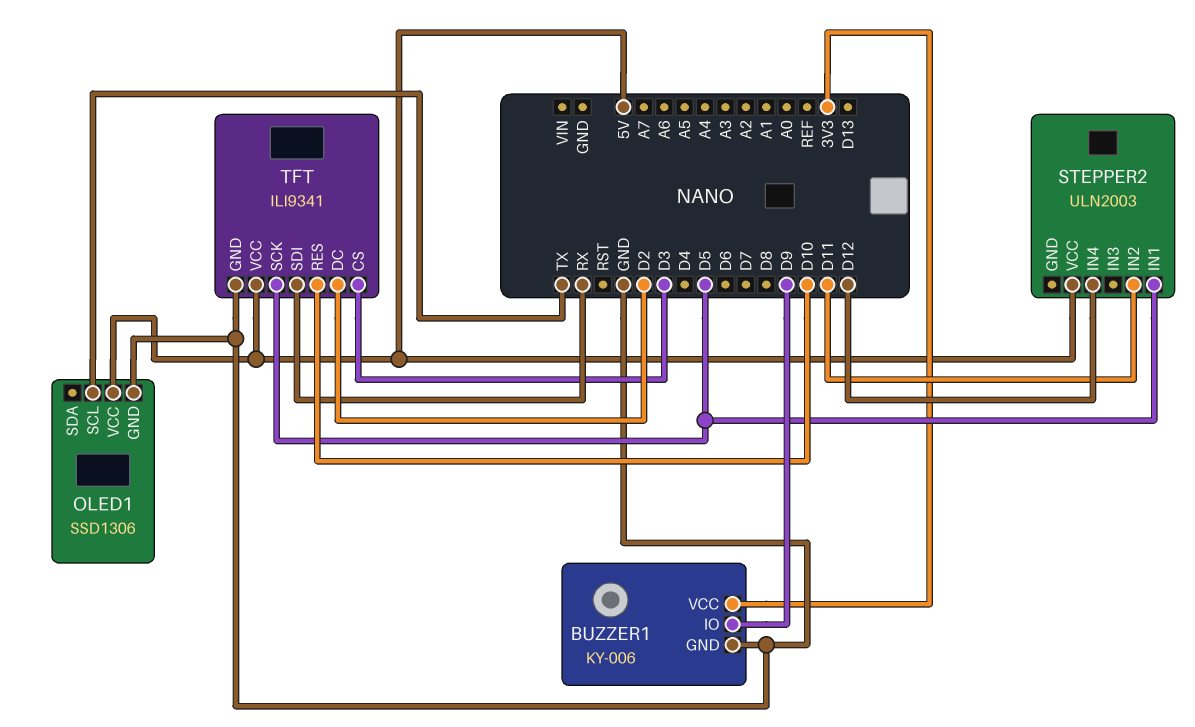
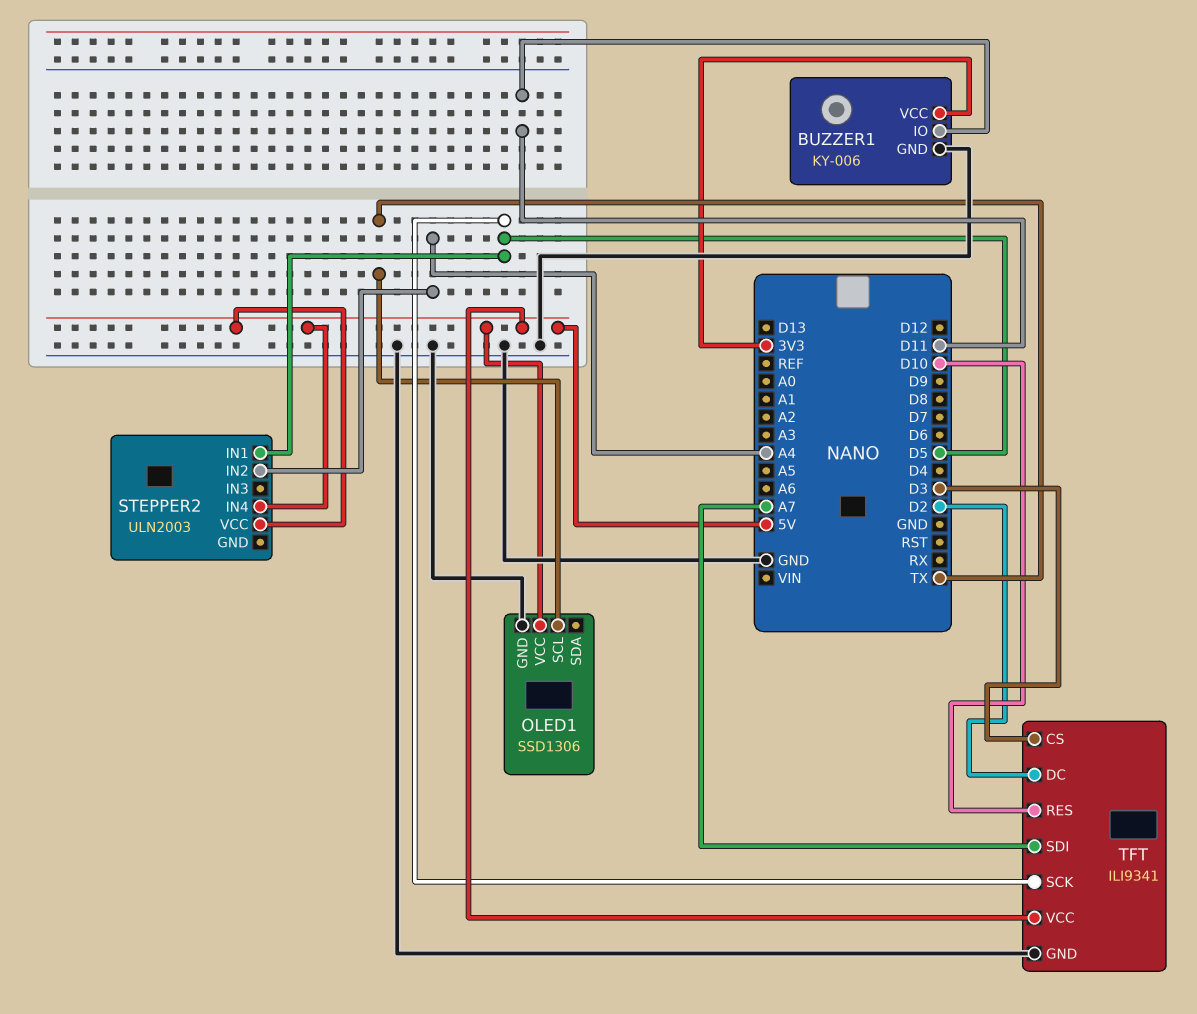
BUZZER1 pin IO: D9 -> D11
STEPPER2 pin IN2: D11 -> A4
STEPPER2 pin IN4: D12 -> 5V
TFT pin SDI: RX -> A7

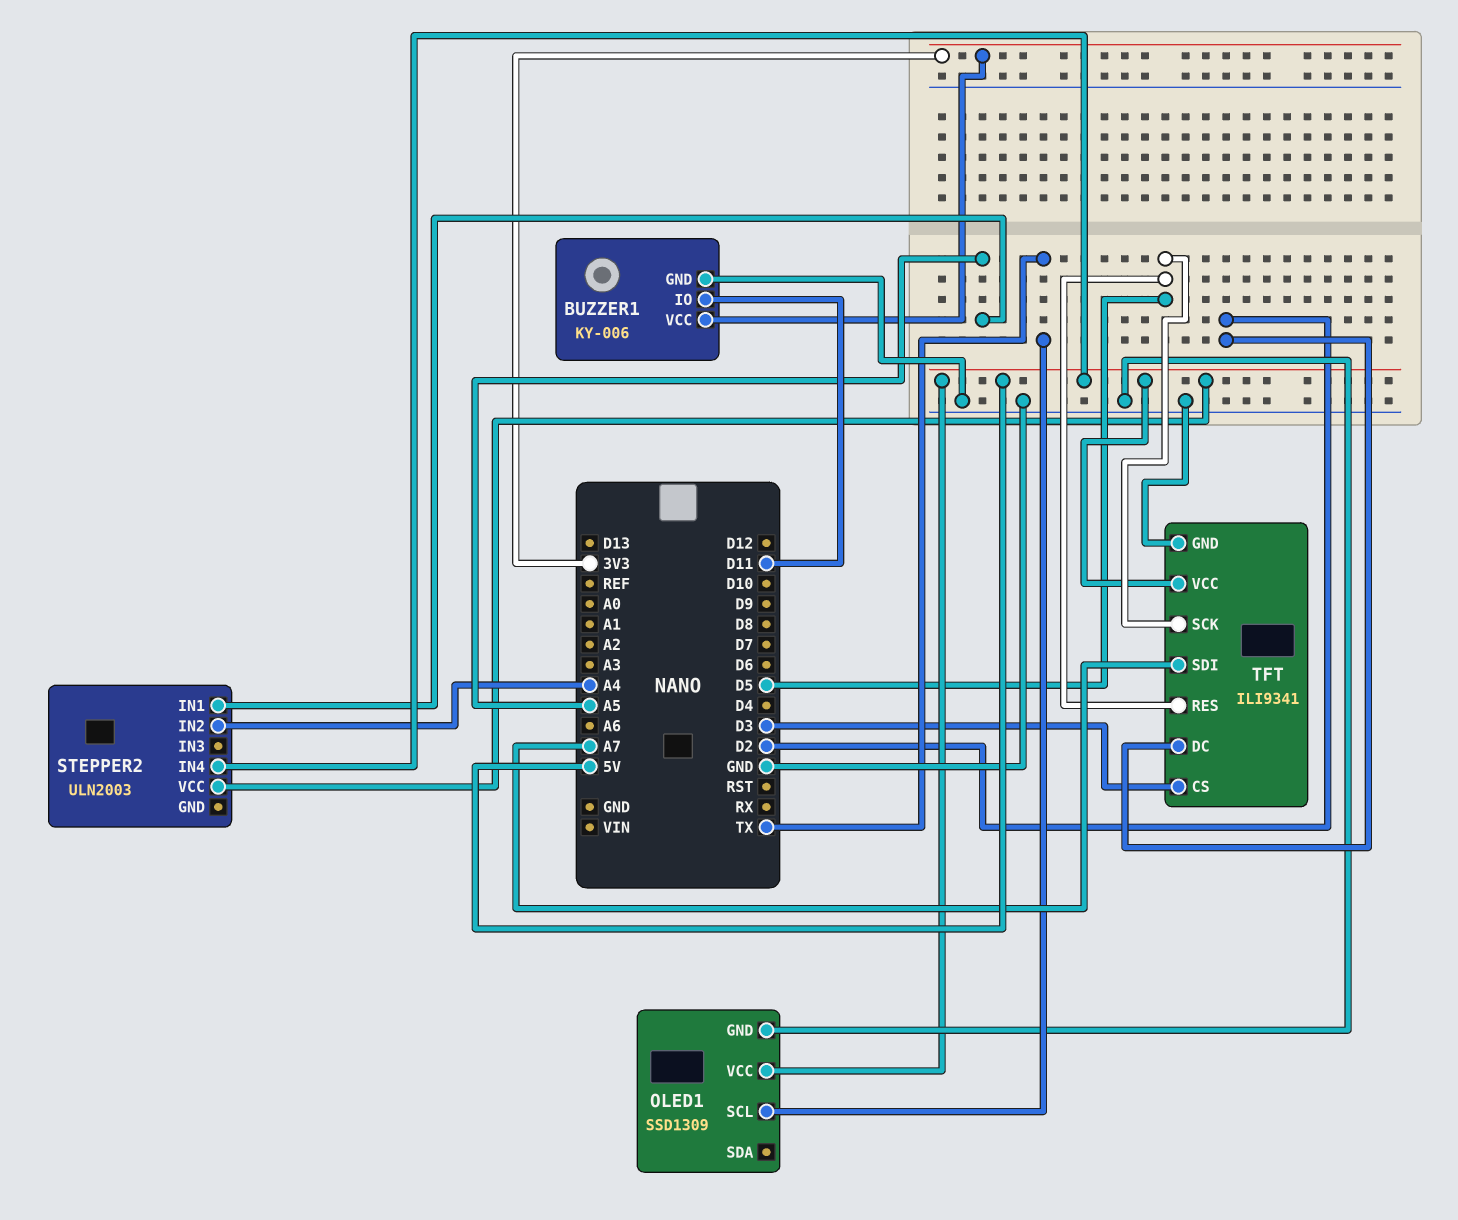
OLED1: SSD1306 -> SSD1309
STEPPER2 pin IN1: D5 -> A5
TFT pin RES: D10 -> D5

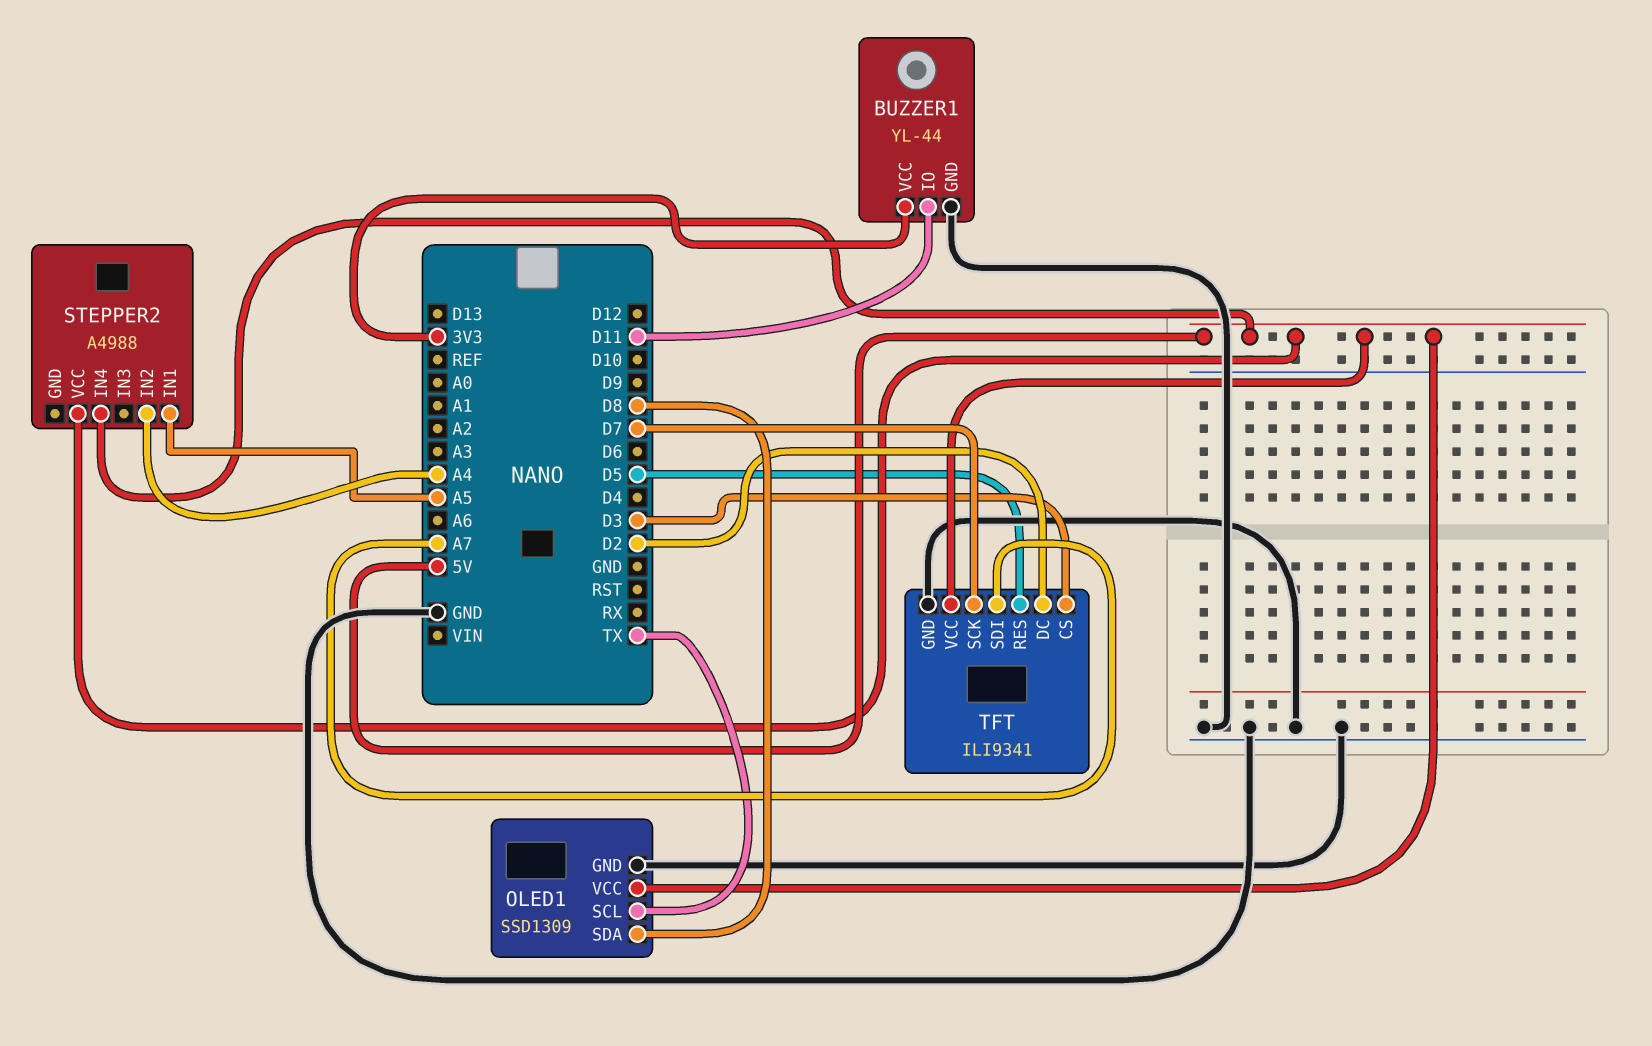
BUZZER1: KY-006 -> YL-44
OLED1 pin SDA: none -> D8
STEPPER2: ULN2003 -> A4988
TFT pin SCK: D5 -> D7

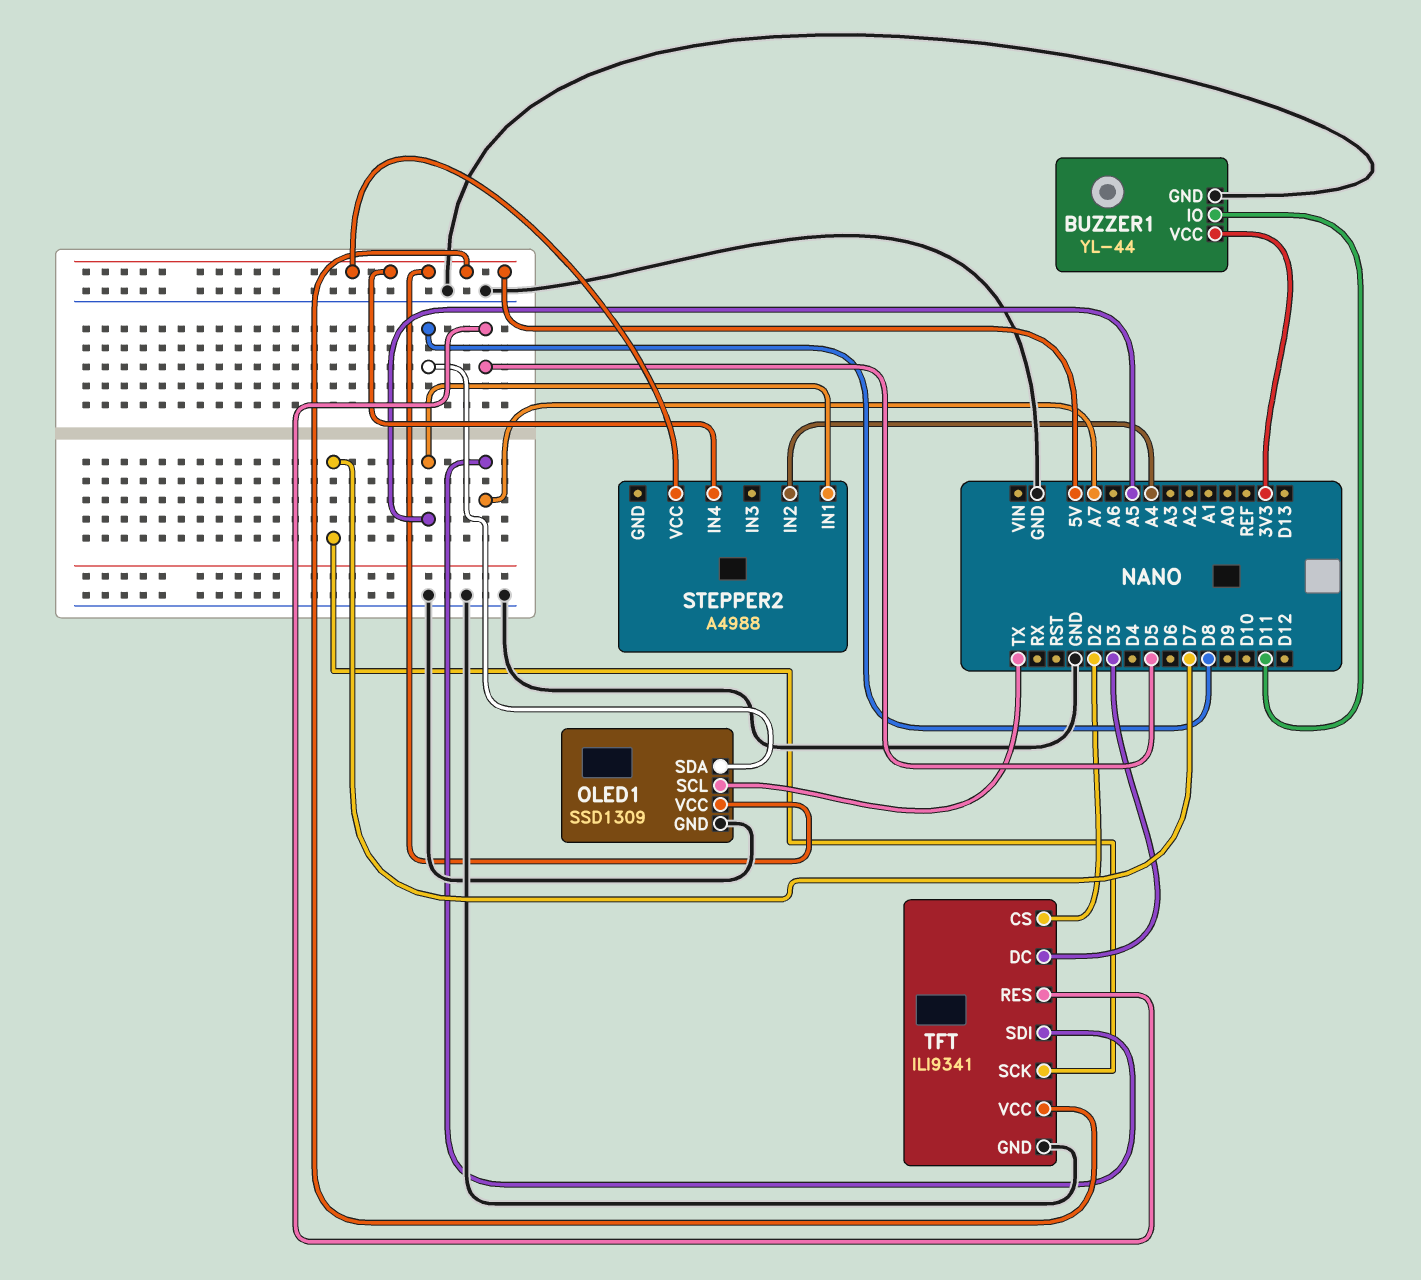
TFT pin CS: D3 -> D2
TFT pin DC: D2 -> D3

